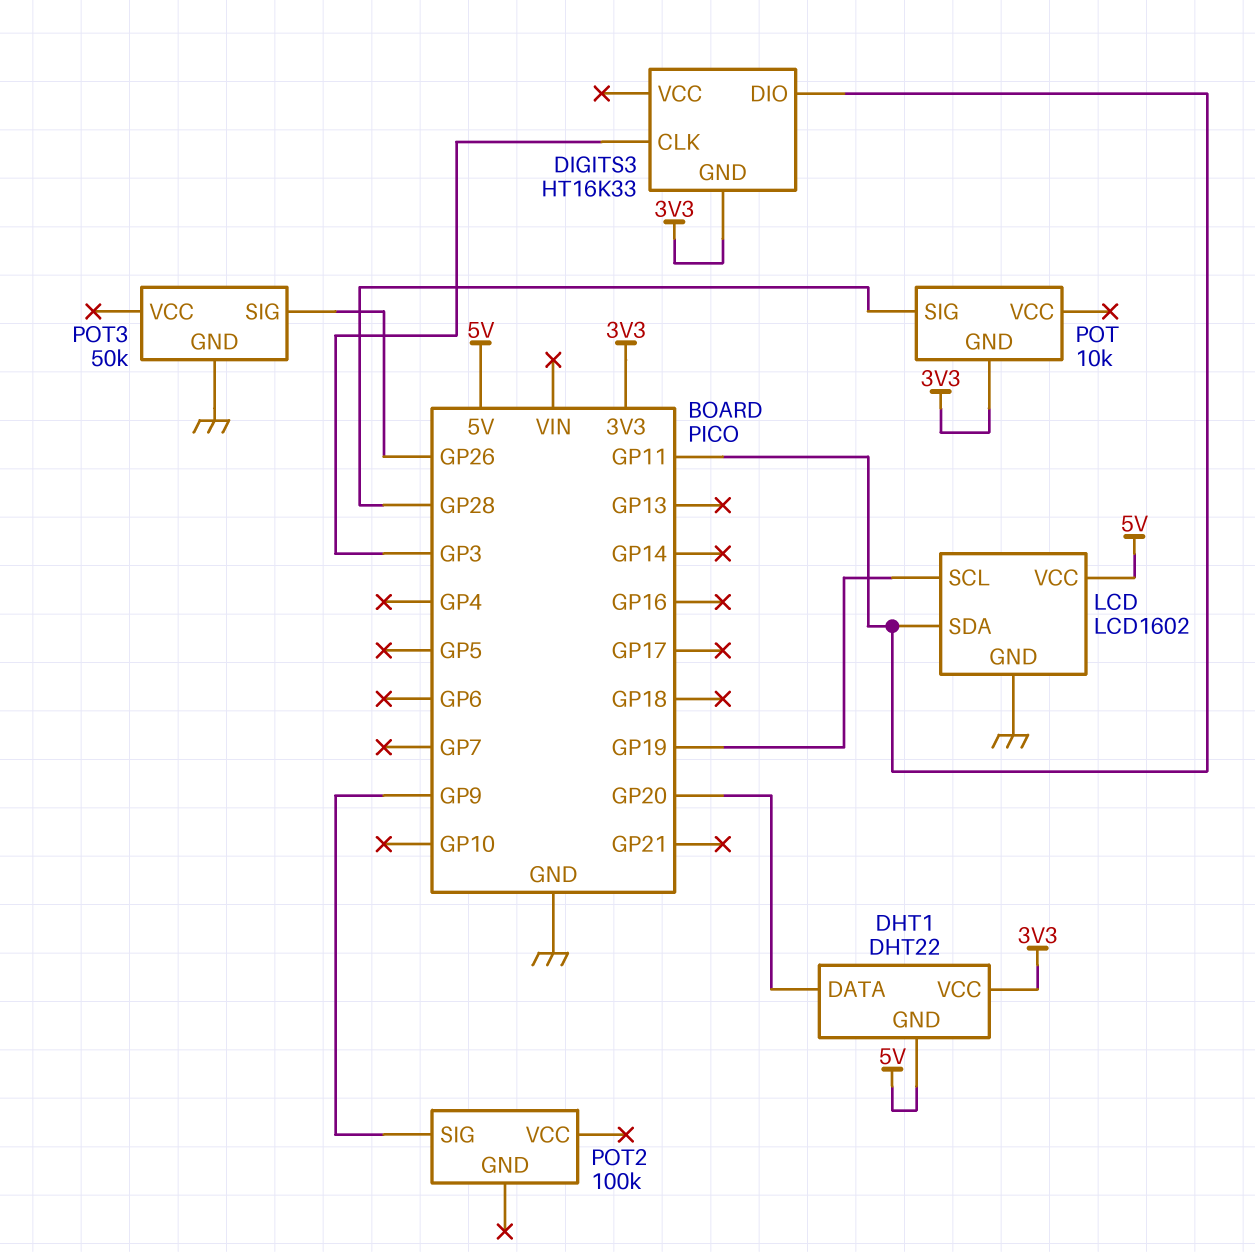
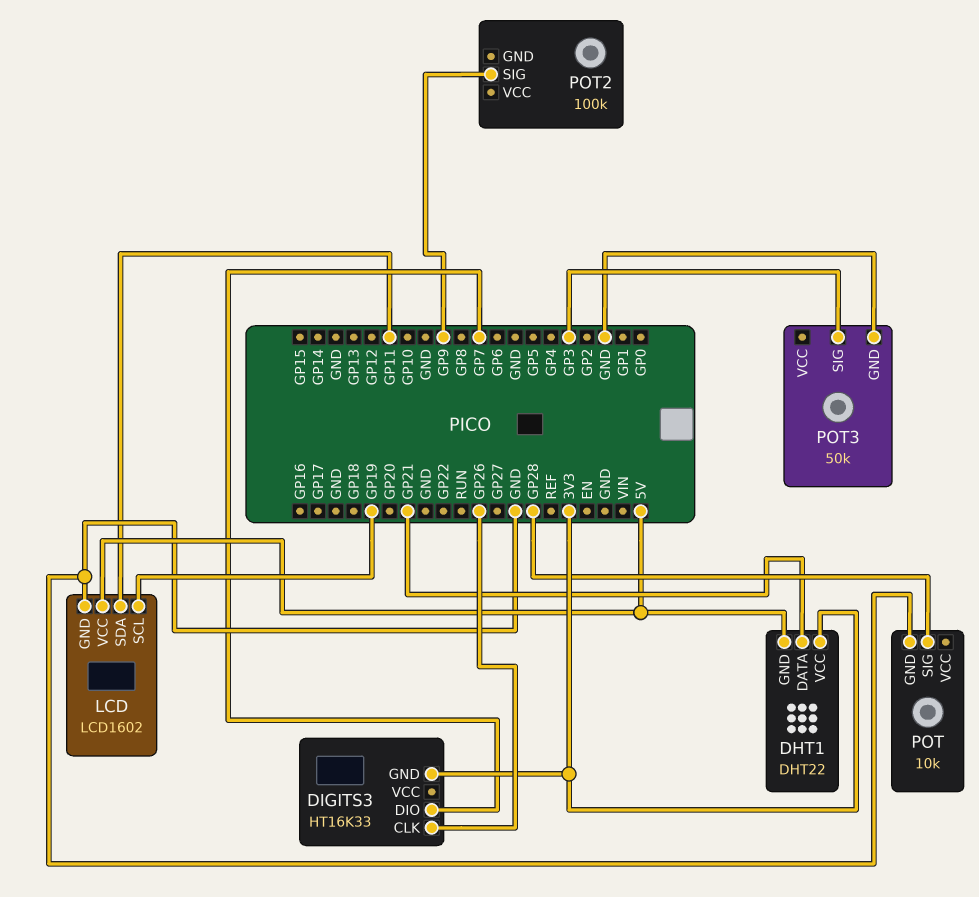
DHT1 pin DATA: GP20 -> GP21
DIGITS3 pin CLK: GP3 -> GP26
DIGITS3 pin DIO: GP11 -> GP7
POT pin GND: 3V3 -> GND
POT3 pin SIG: GP26 -> GP3

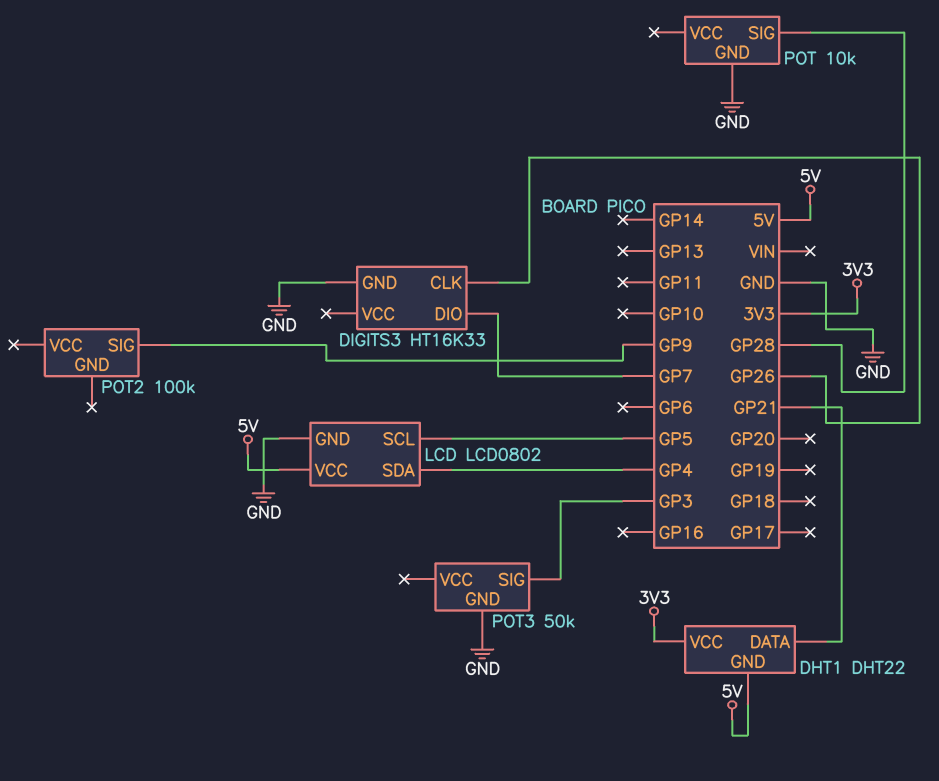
DIGITS3 pin GND: 3V3 -> GND
LCD: LCD1602 -> LCD0802
LCD pin SCL: GP19 -> GP5
LCD pin SDA: GP11 -> GP4

